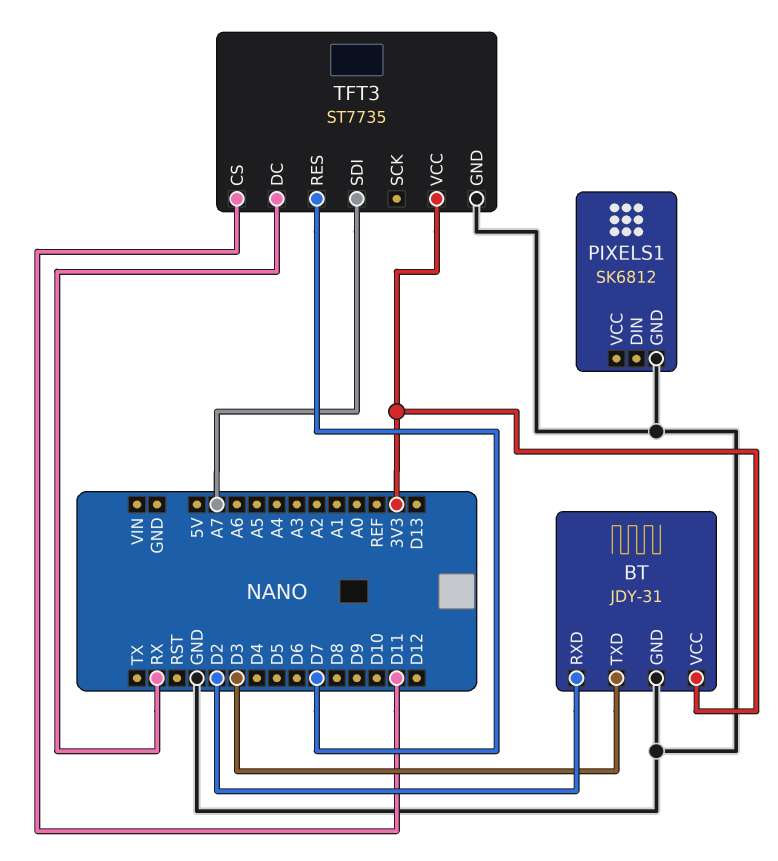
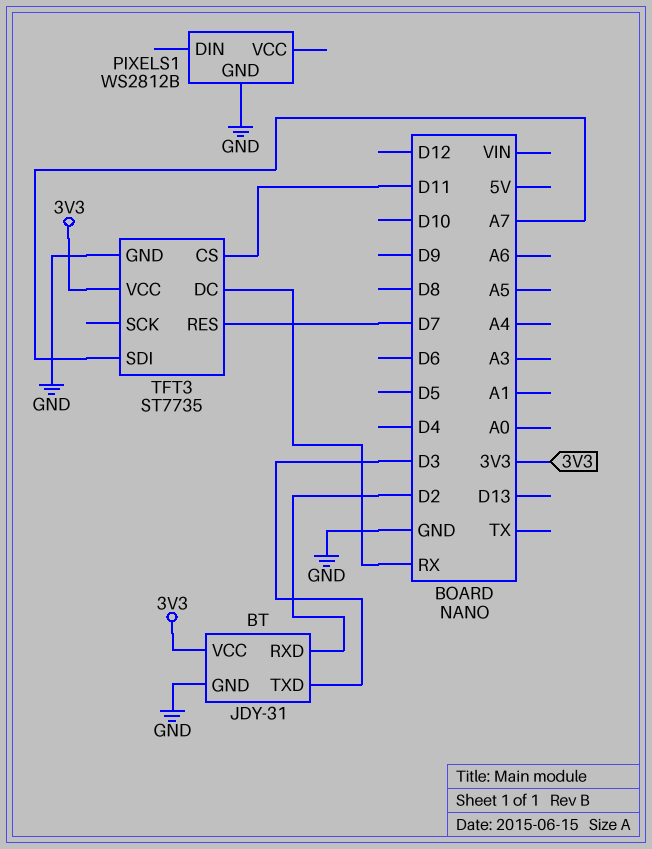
PIXELS1: SK6812 -> WS2812B

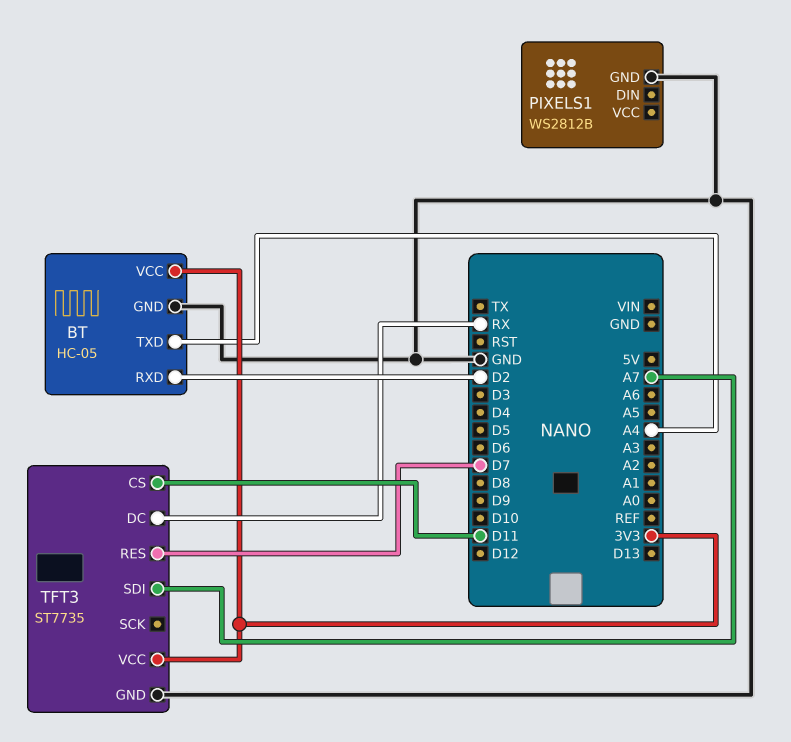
BT: JDY-31 -> HC-05
BT pin TXD: D3 -> A4

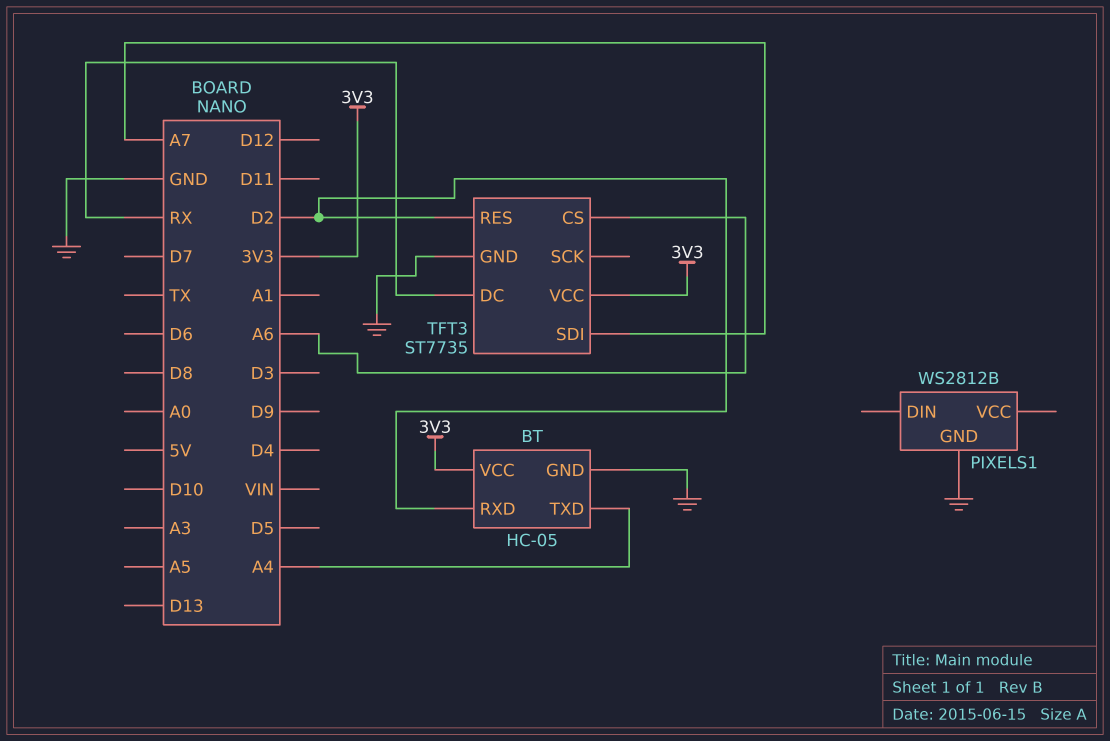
TFT3 pin CS: D11 -> A6
TFT3 pin RES: D7 -> D2

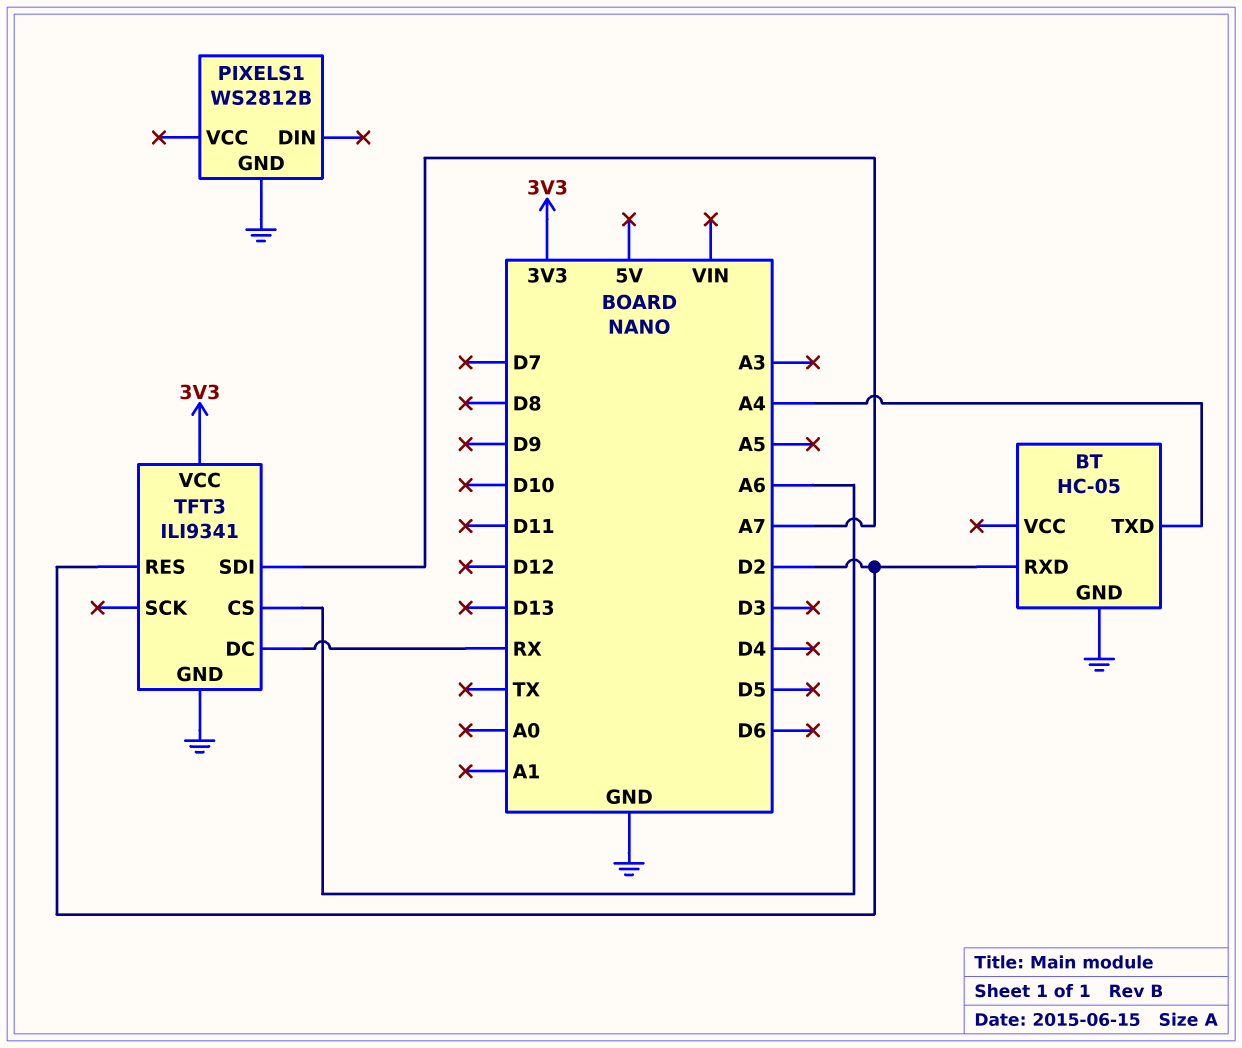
BT pin VCC: 3V3 -> none
TFT3: ST7735 -> ILI9341

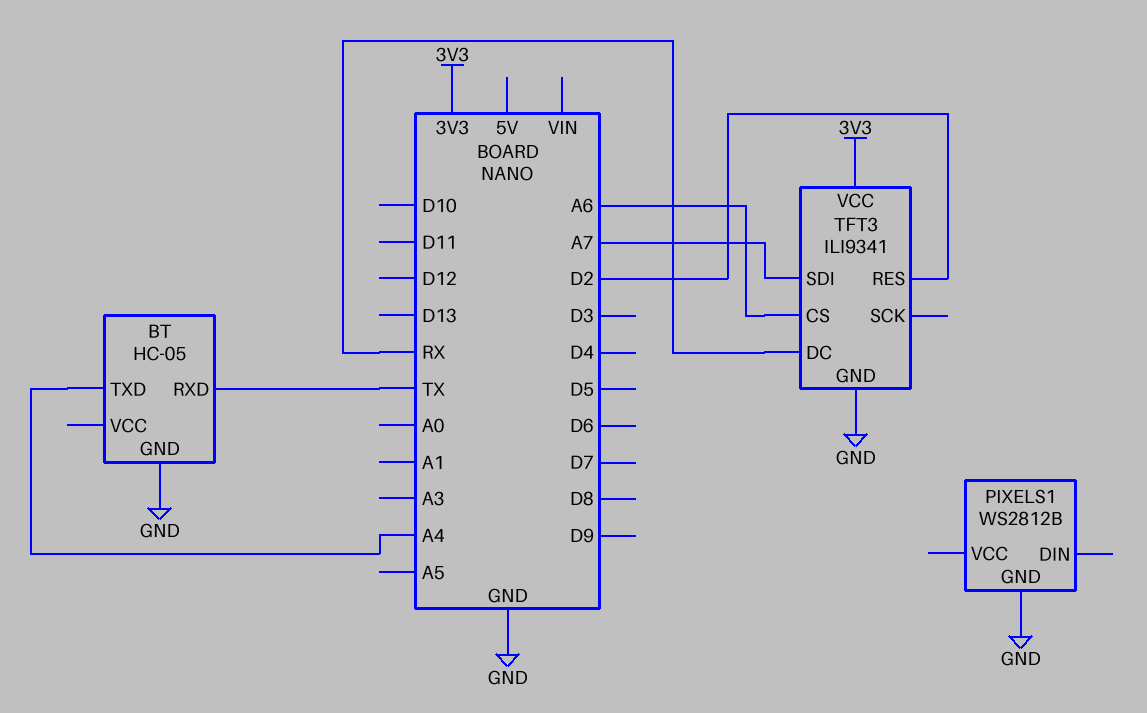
BT pin RXD: D2 -> TX

